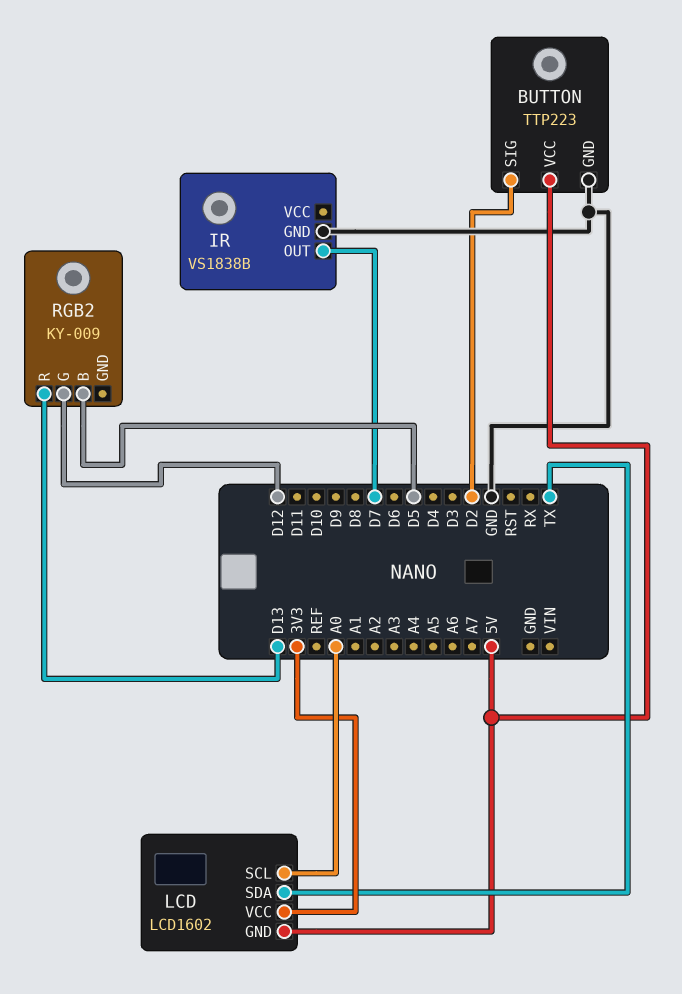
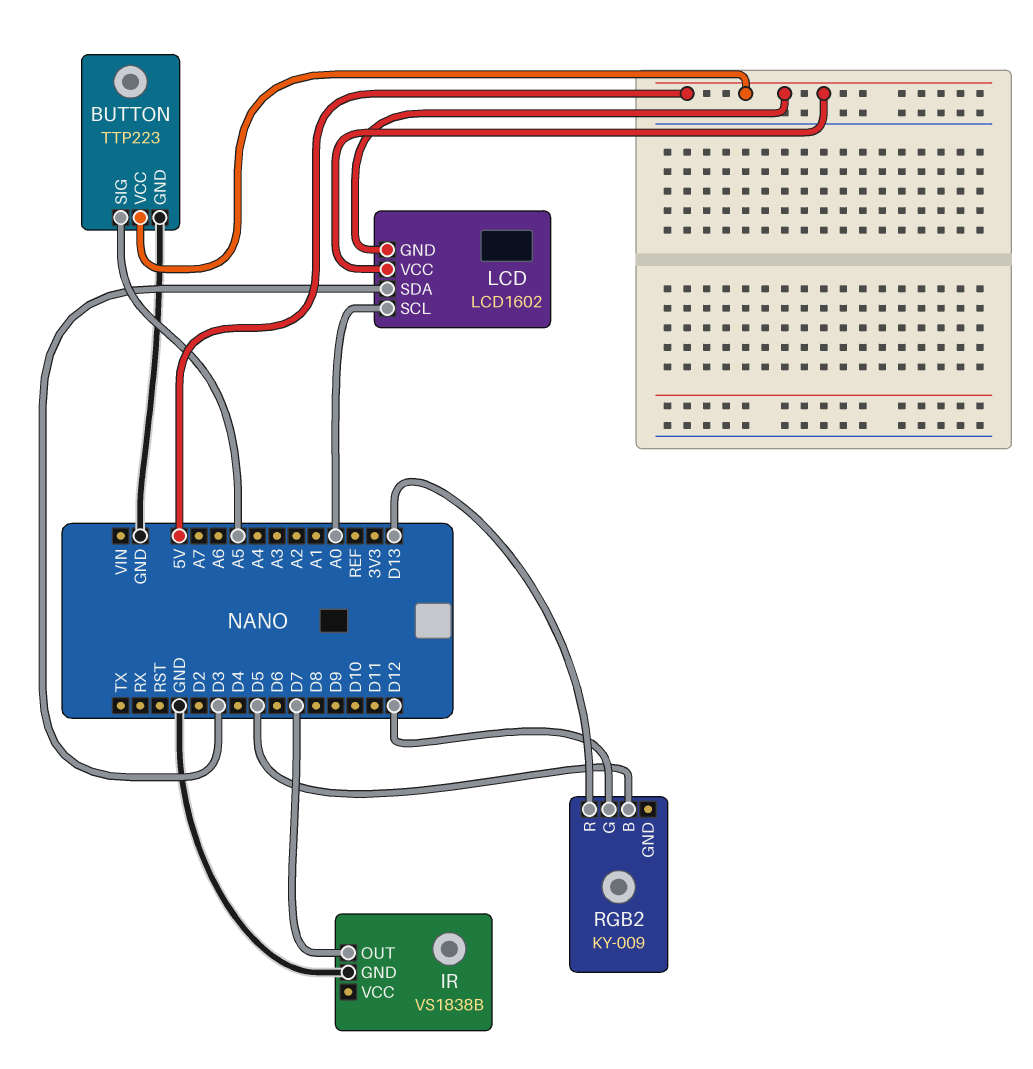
BUTTON pin SIG: D2 -> A5
LCD pin SDA: TX -> D3
LCD pin VCC: 3V3 -> 5V

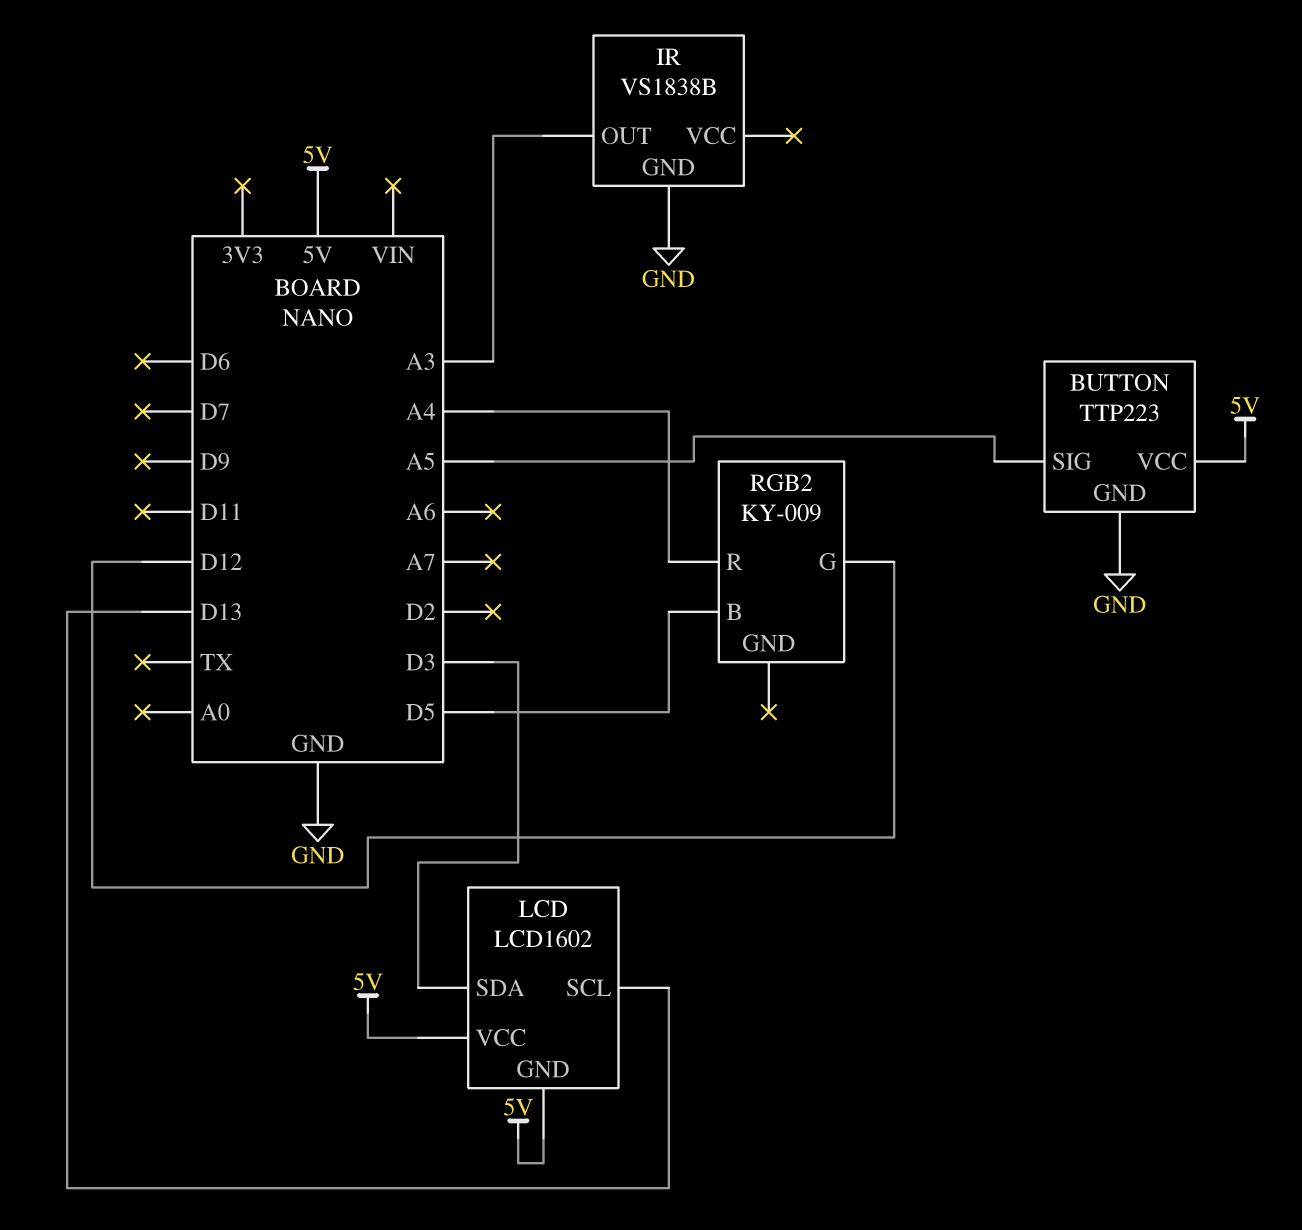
IR pin OUT: D7 -> A3
LCD pin SCL: A0 -> D13
RGB2 pin R: D13 -> A4

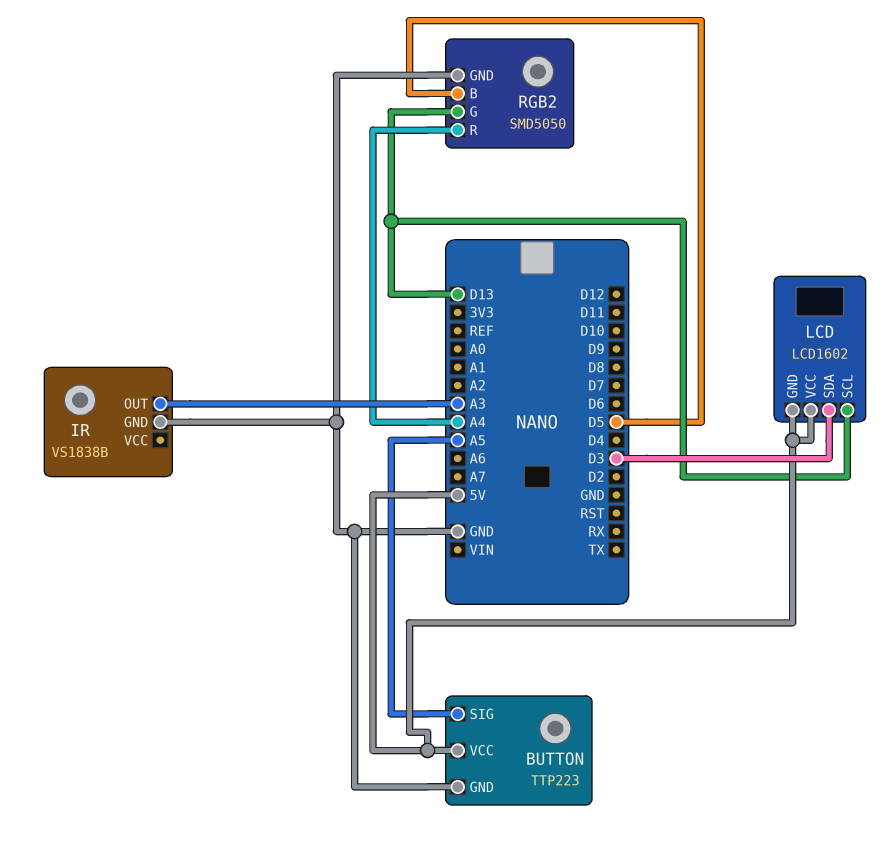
RGB2: KY-009 -> SMD5050
RGB2 pin G: D12 -> D13
RGB2 pin GND: none -> GND

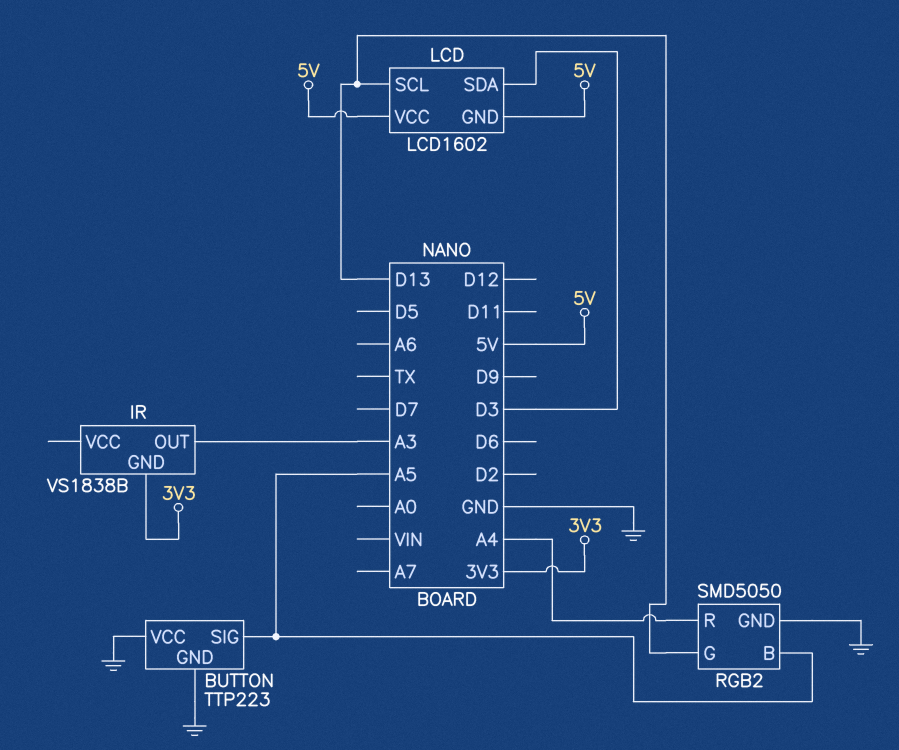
BUTTON pin VCC: 5V -> GND
IR pin GND: GND -> 3V3
RGB2 pin B: D5 -> A5

